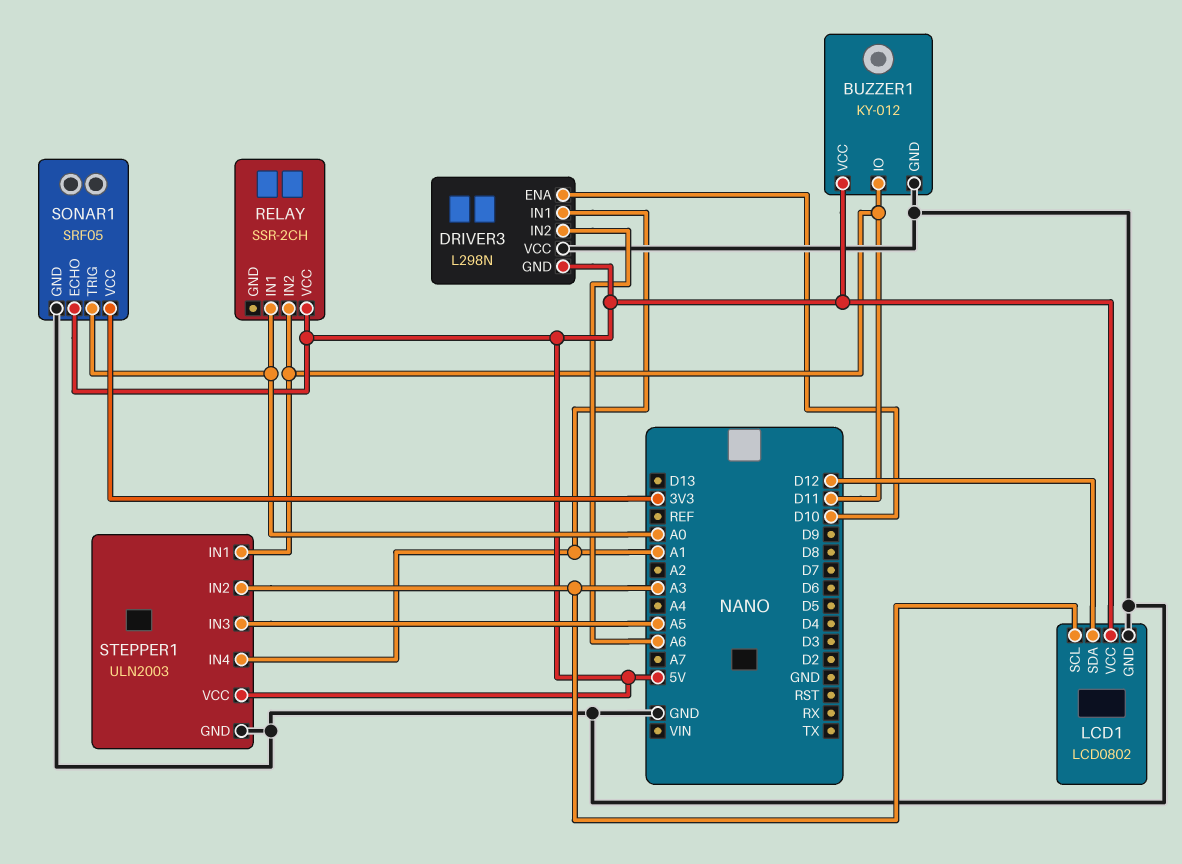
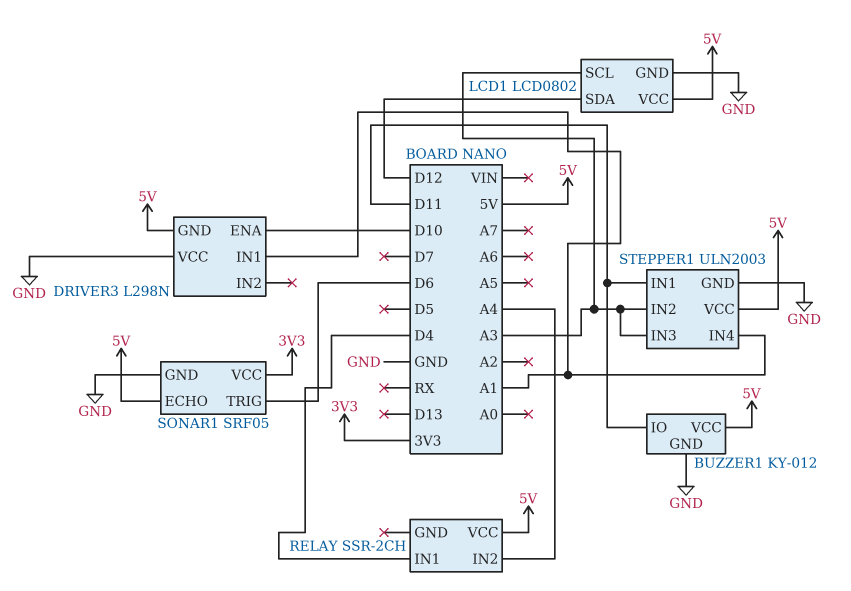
DRIVER3 pin IN2: A6 -> none
RELAY pin IN1: A0 -> D4
RELAY pin IN2: D11 -> A4
SONAR1 pin TRIG: A0 -> D6
STEPPER1 pin IN3: A5 -> A3

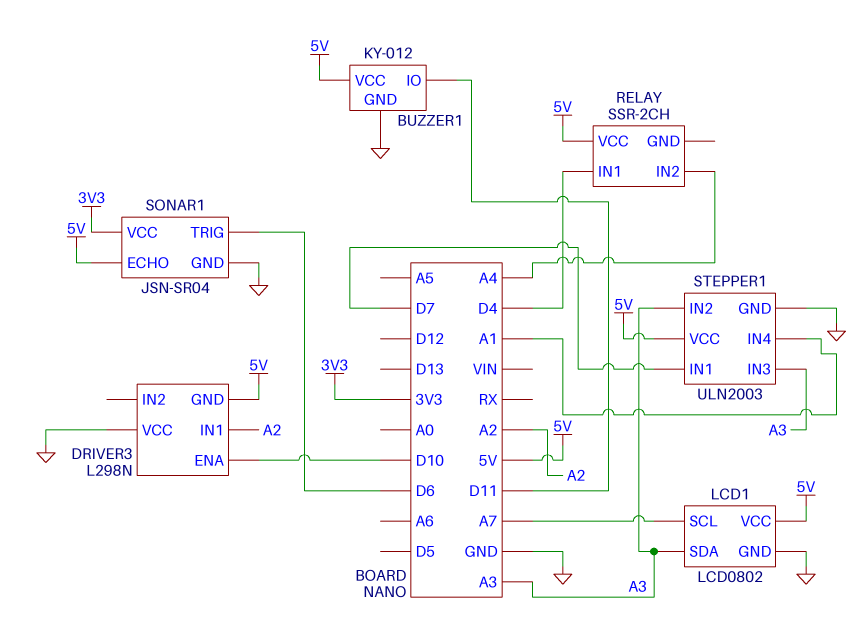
DRIVER3 pin IN1: A1 -> A2
LCD1 pin SCL: A3 -> A7
LCD1 pin SDA: D12 -> A3
SONAR1: SRF05 -> JSN-SR04
STEPPER1 pin IN1: D11 -> D7

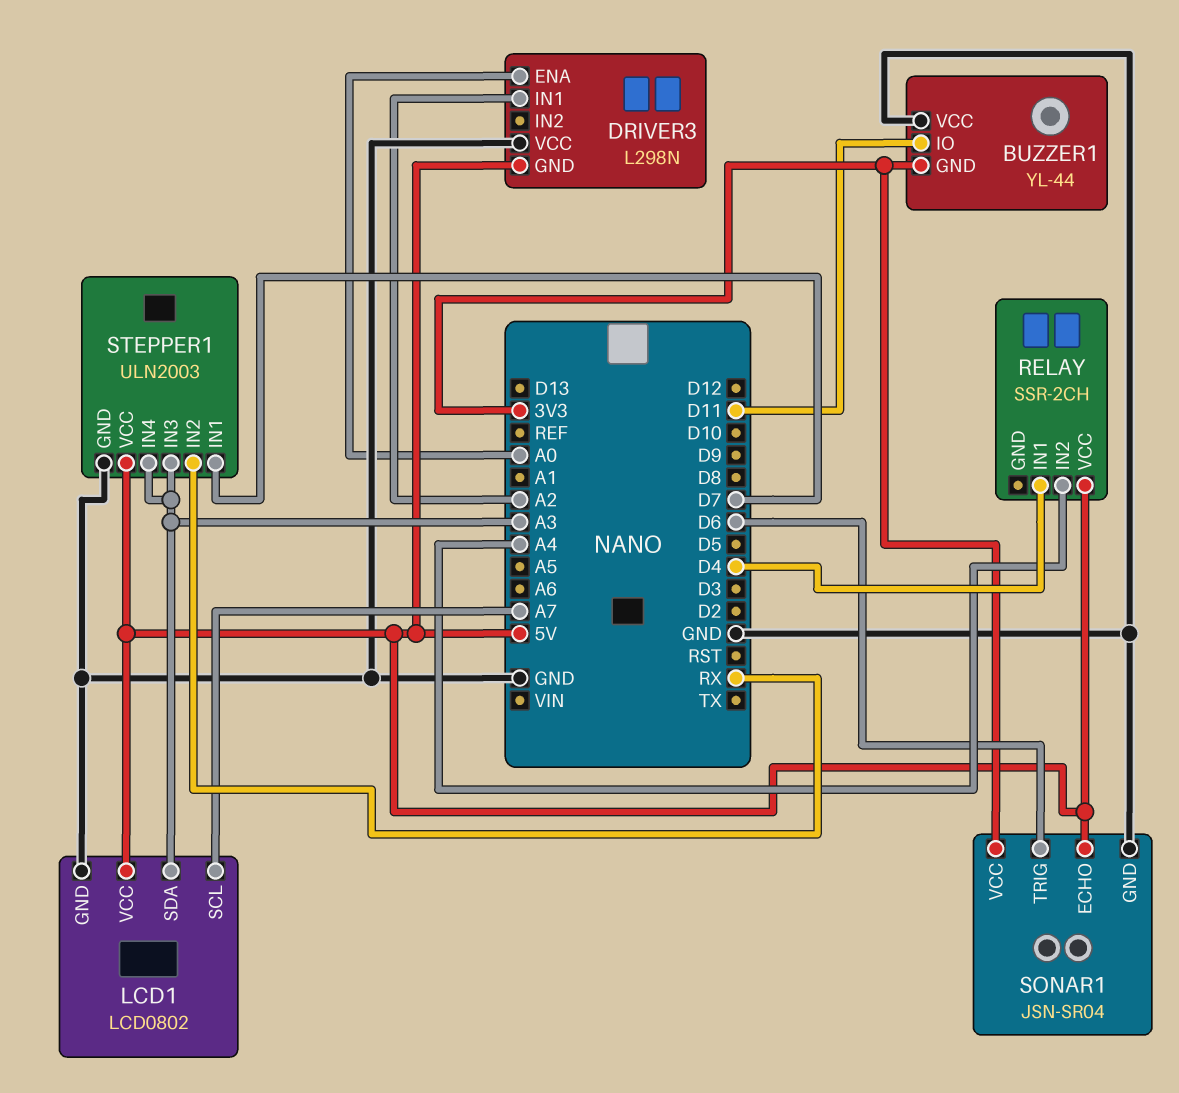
BUZZER1: KY-012 -> YL-44
BUZZER1 pin GND: GND -> 3V3
BUZZER1 pin VCC: 5V -> GND
DRIVER3 pin ENA: D10 -> A0
STEPPER1 pin IN2: A3 -> RX
STEPPER1 pin IN4: A1 -> A3

